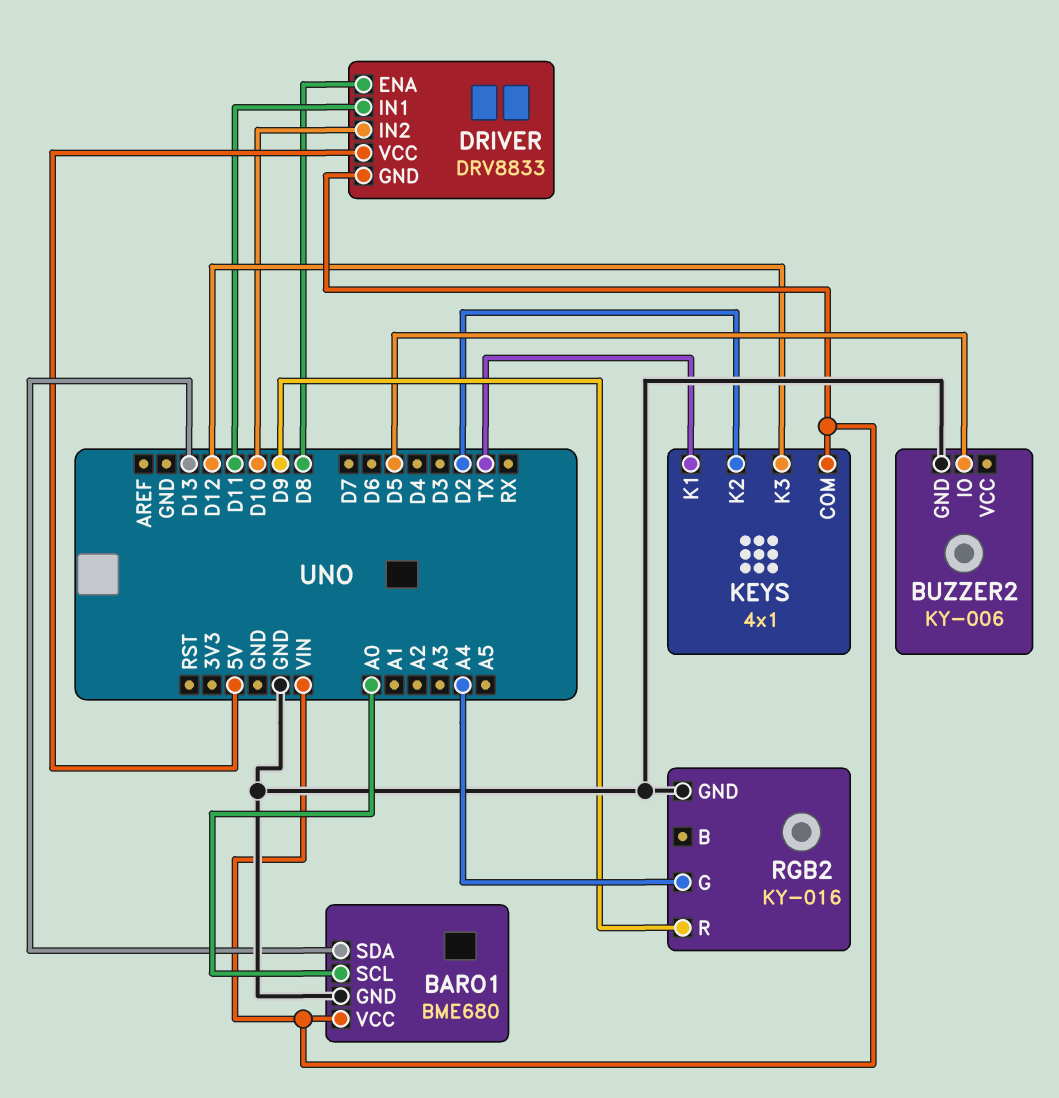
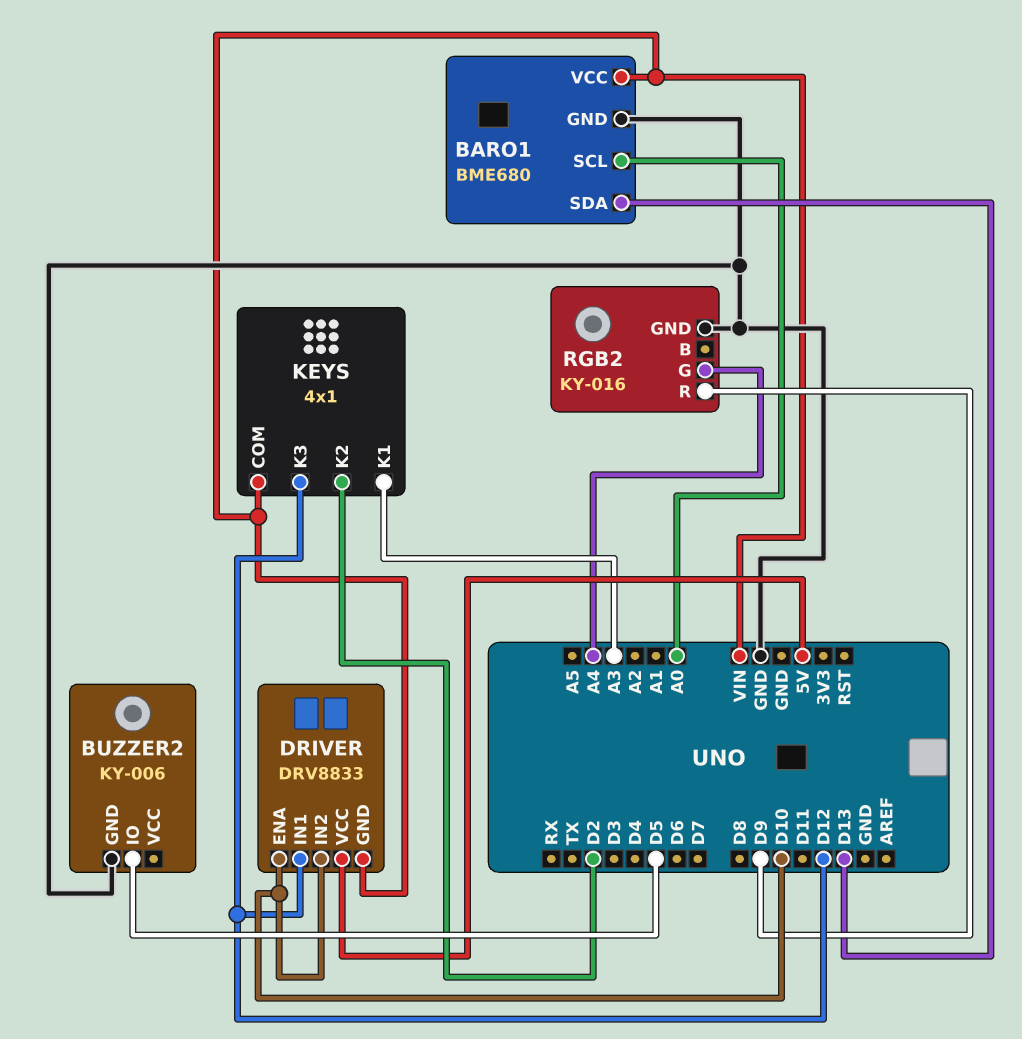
DRIVER pin ENA: D8 -> D10
DRIVER pin IN1: D11 -> D12
KEYS pin K1: TX -> A3

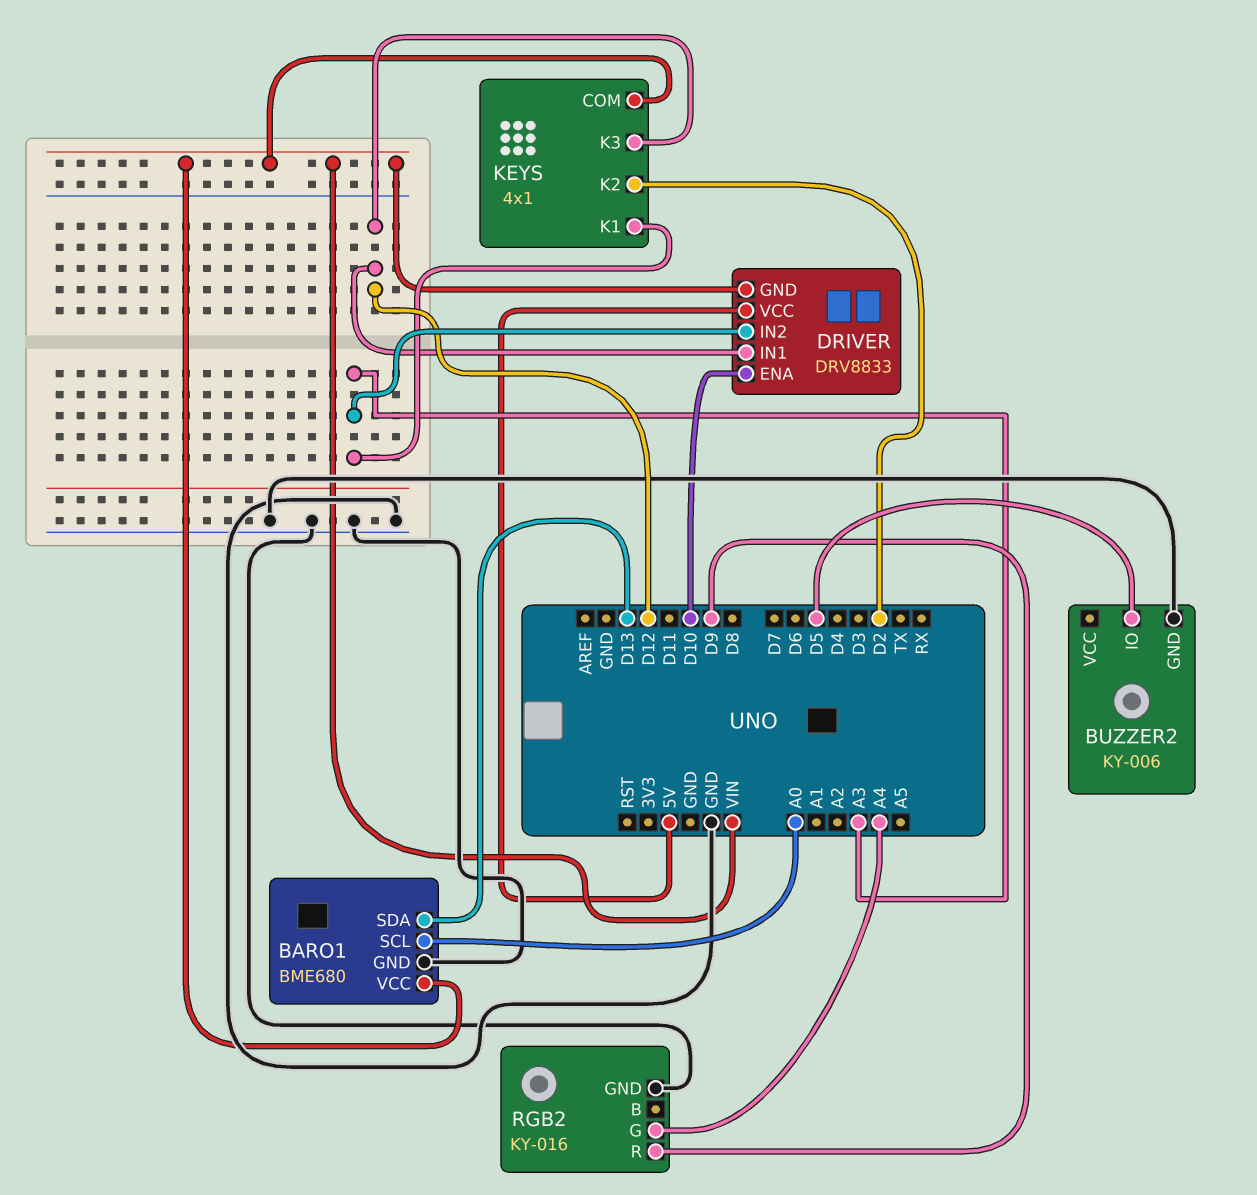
DRIVER pin IN2: D10 -> A3

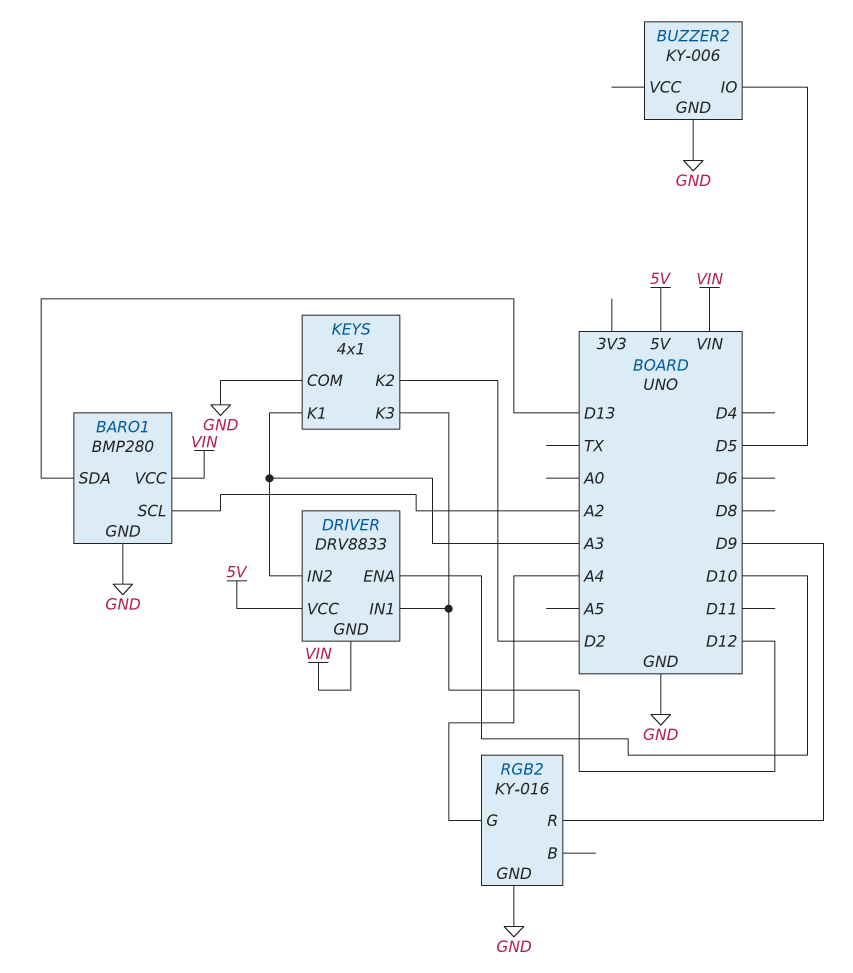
BARO1: BME680 -> BMP280
BARO1 pin SCL: A0 -> A2
KEYS pin COM: VIN -> GND

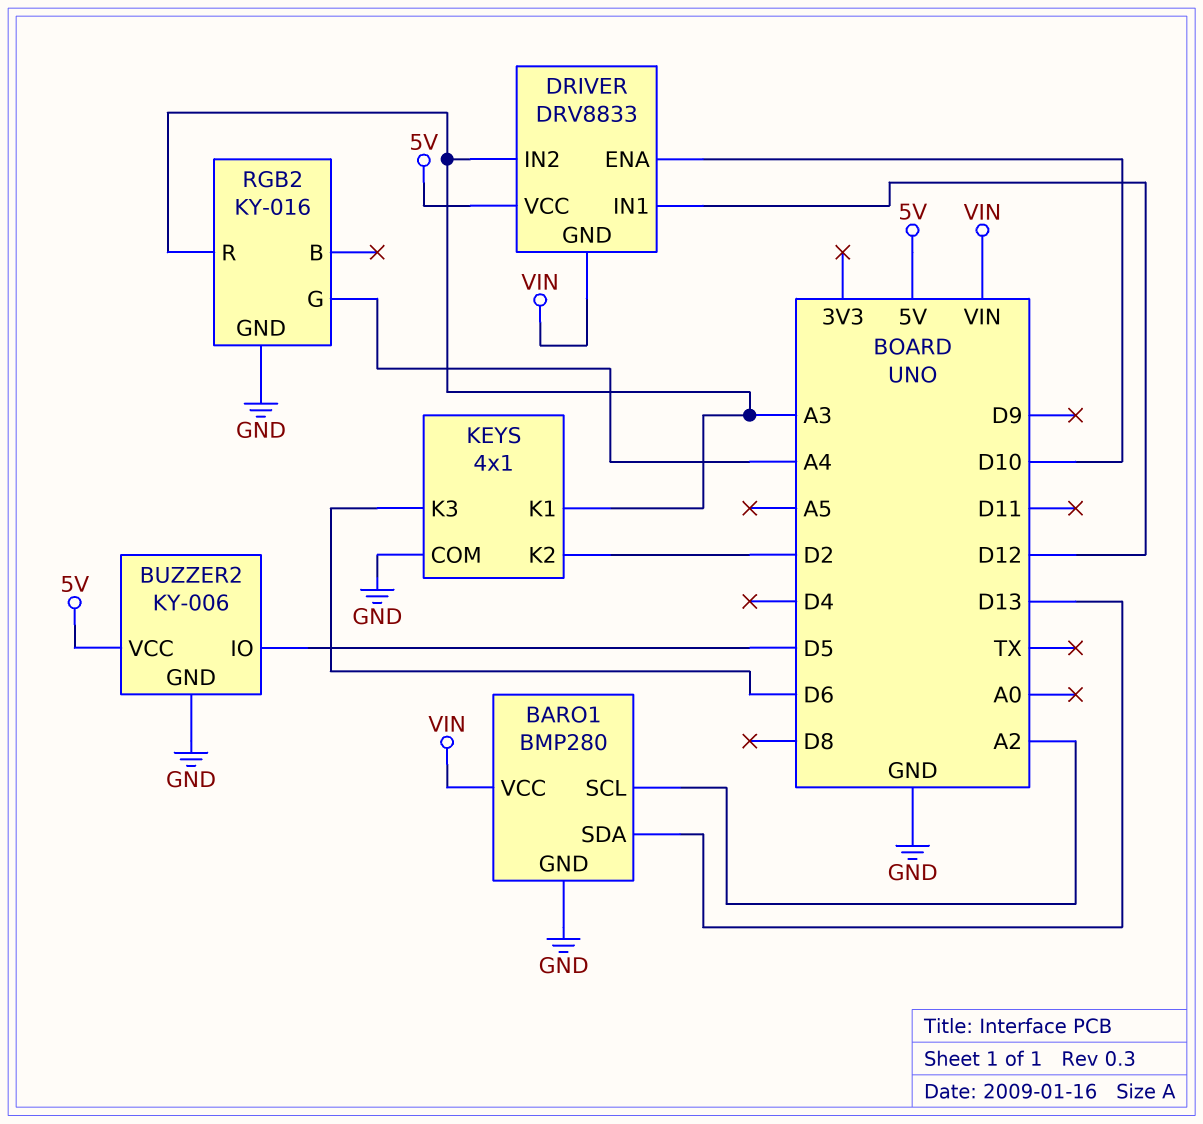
BUZZER2 pin VCC: none -> 5V
KEYS pin K3: D12 -> D6
RGB2 pin R: D9 -> A3

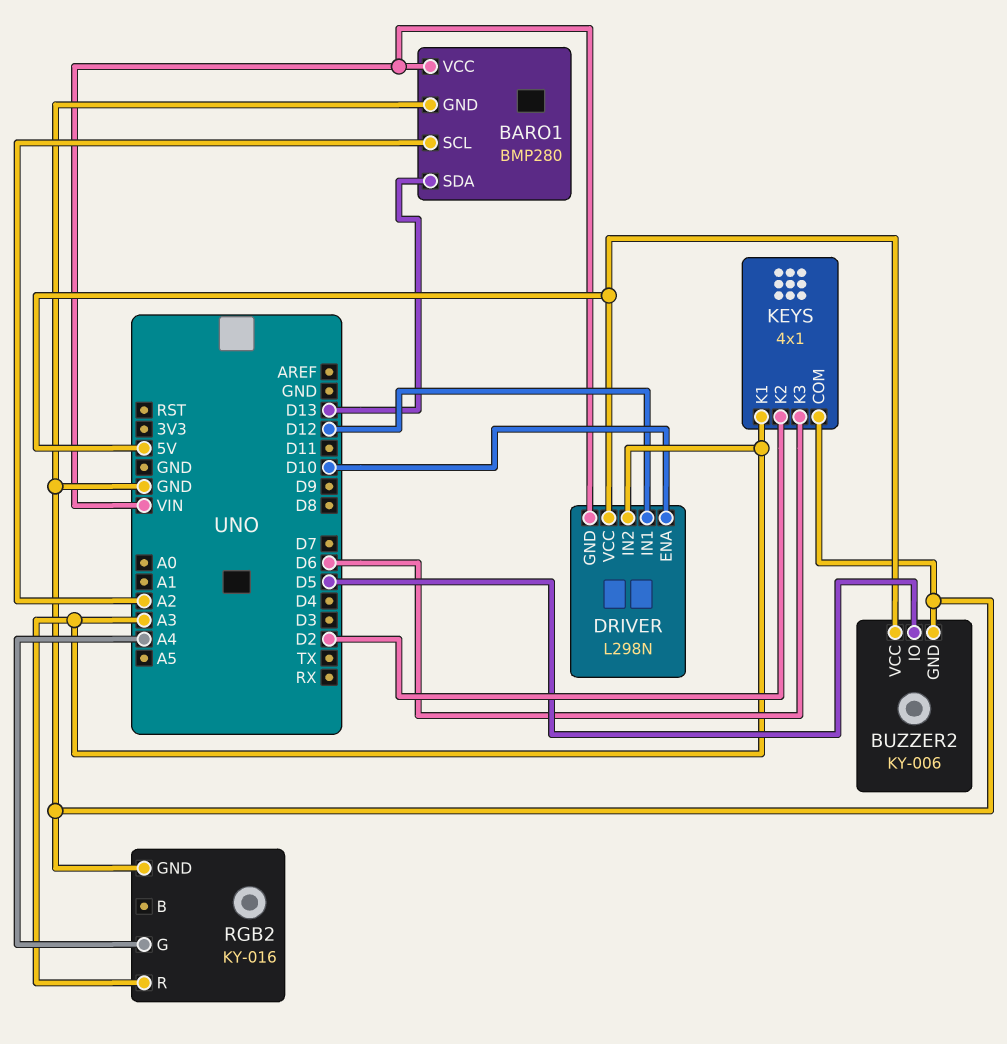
DRIVER: DRV8833 -> L298N

